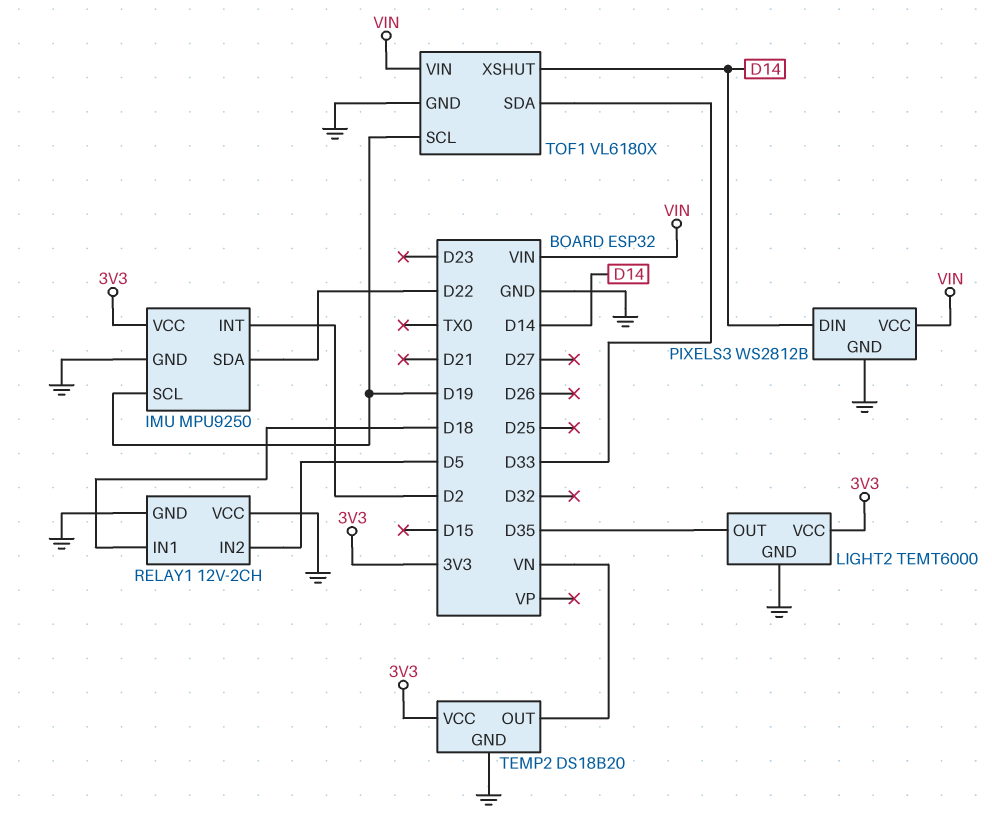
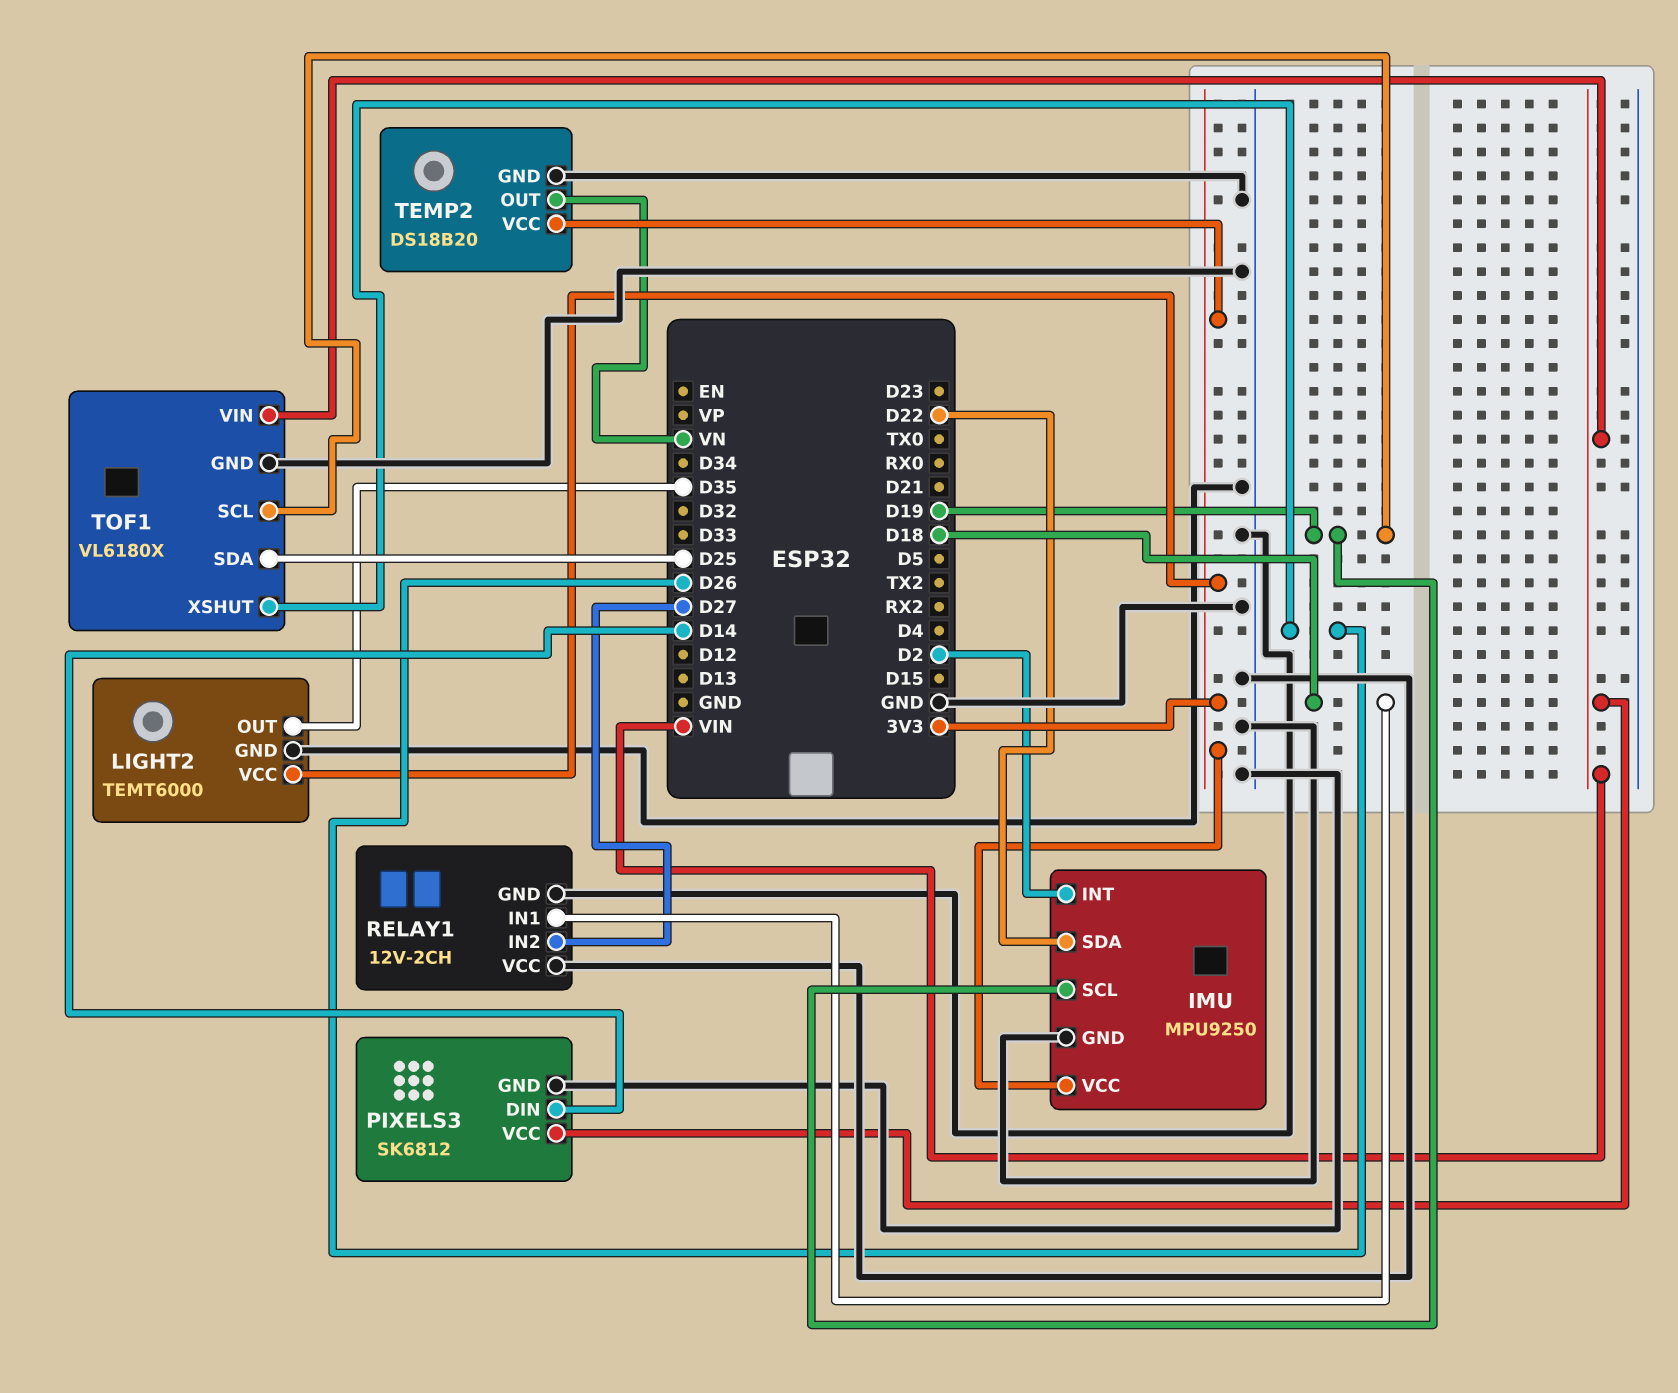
PIXELS3: WS2812B -> SK6812
RELAY1 pin IN2: D5 -> D27
TOF1 pin SDA: D33 -> D25
TOF1 pin XSHUT: D14 -> D26

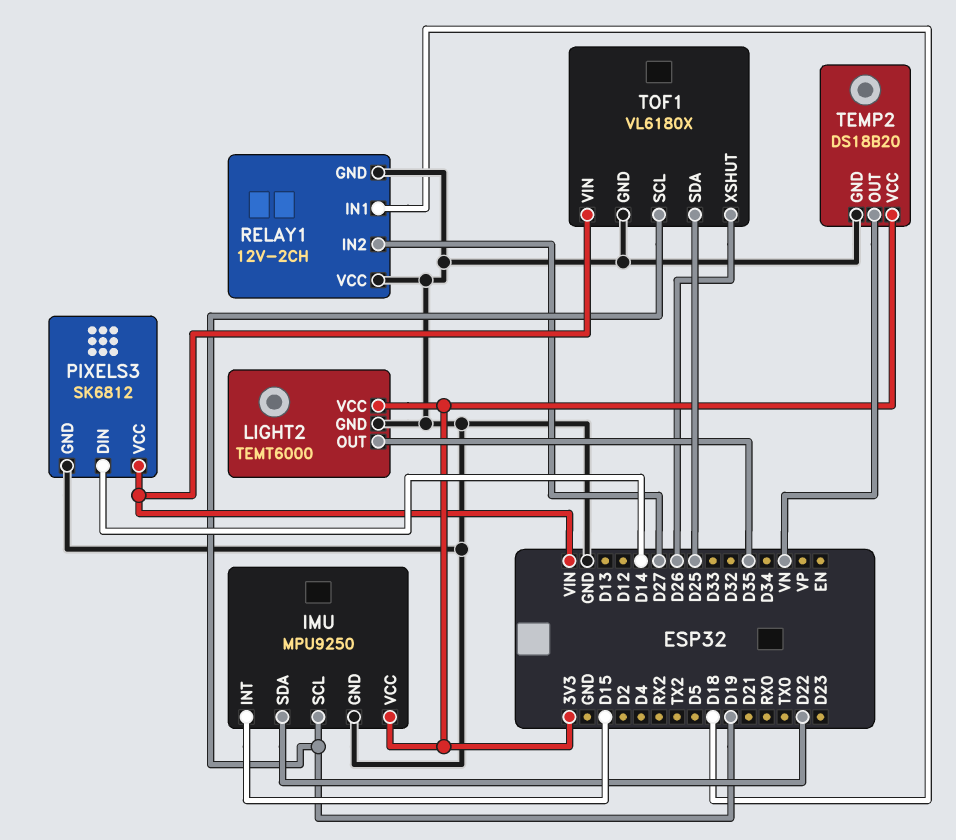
IMU pin INT: D2 -> D15

